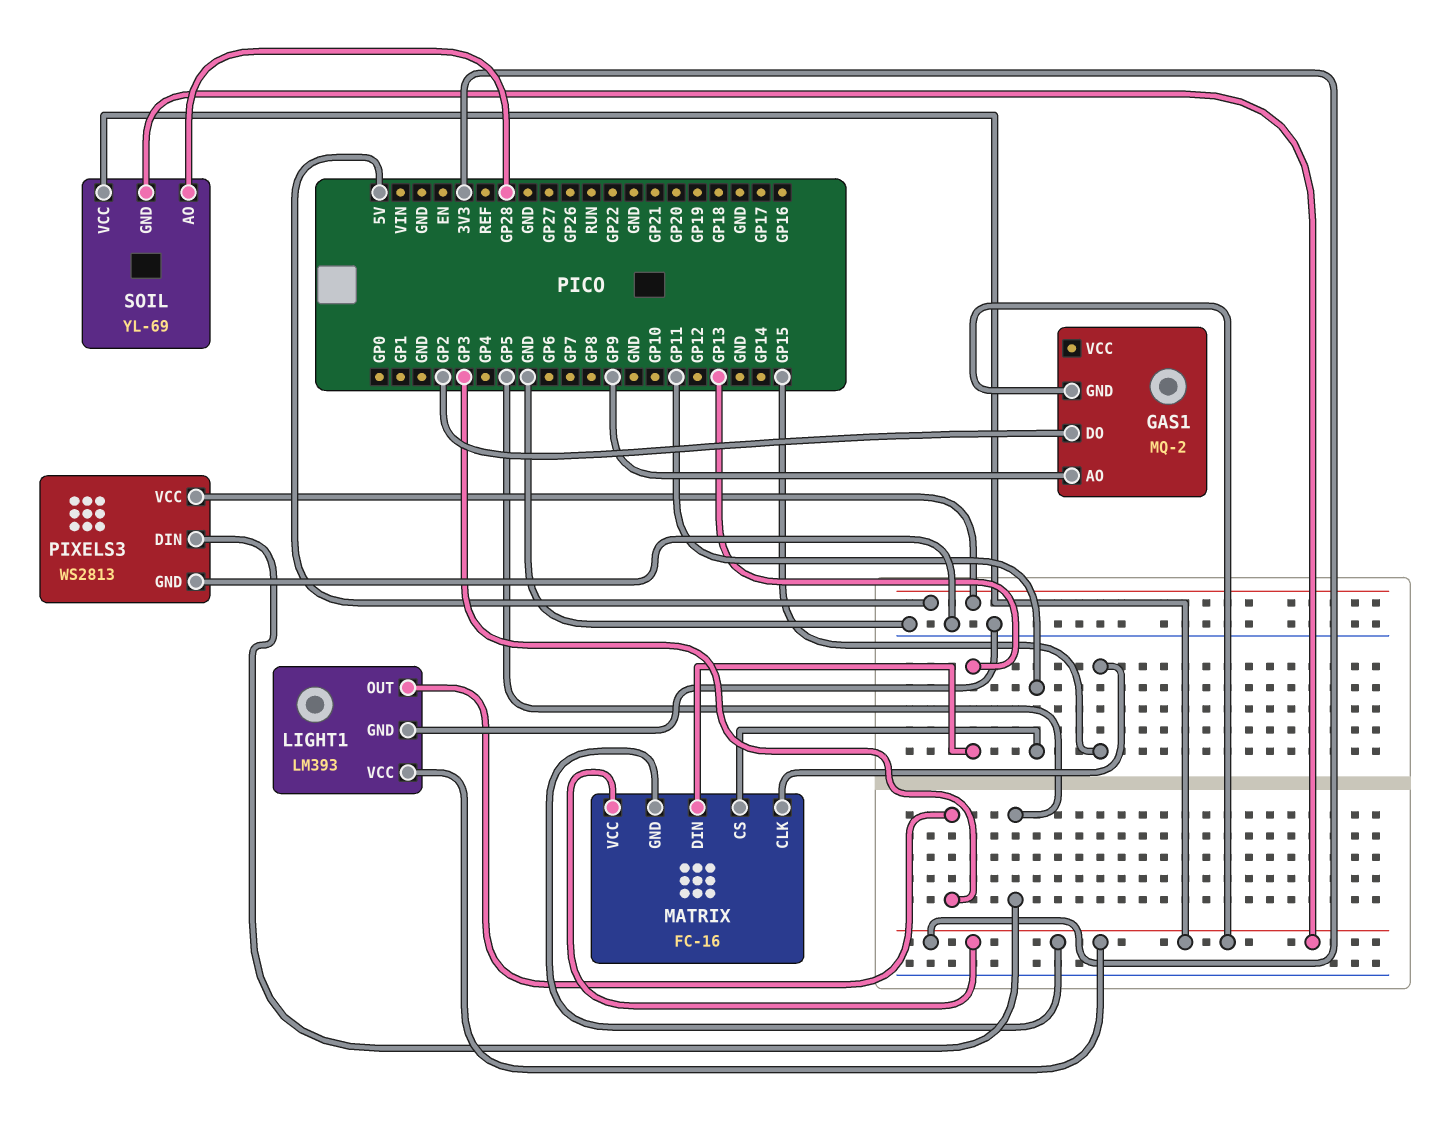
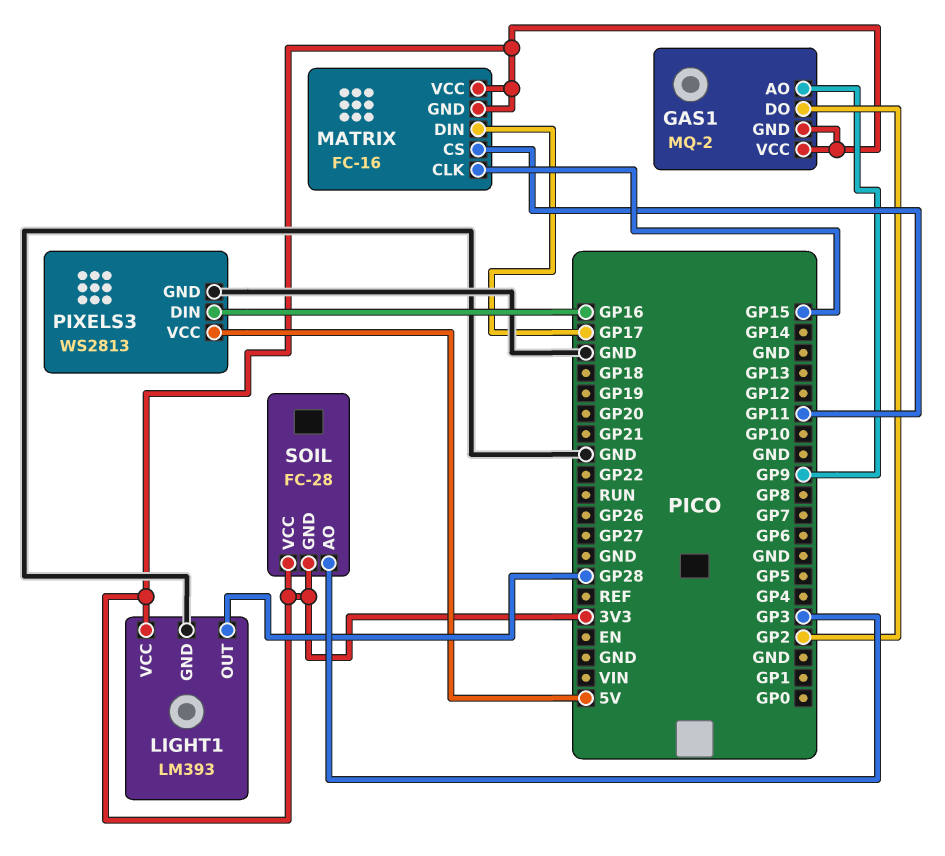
GAS1 pin VCC: none -> 3V3
LIGHT1 pin OUT: GP3 -> GP28
MATRIX pin DIN: GP13 -> GP17
PIXELS3 pin DIN: GP5 -> GP16
SOIL: YL-69 -> FC-28
SOIL pin AO: GP28 -> GP3

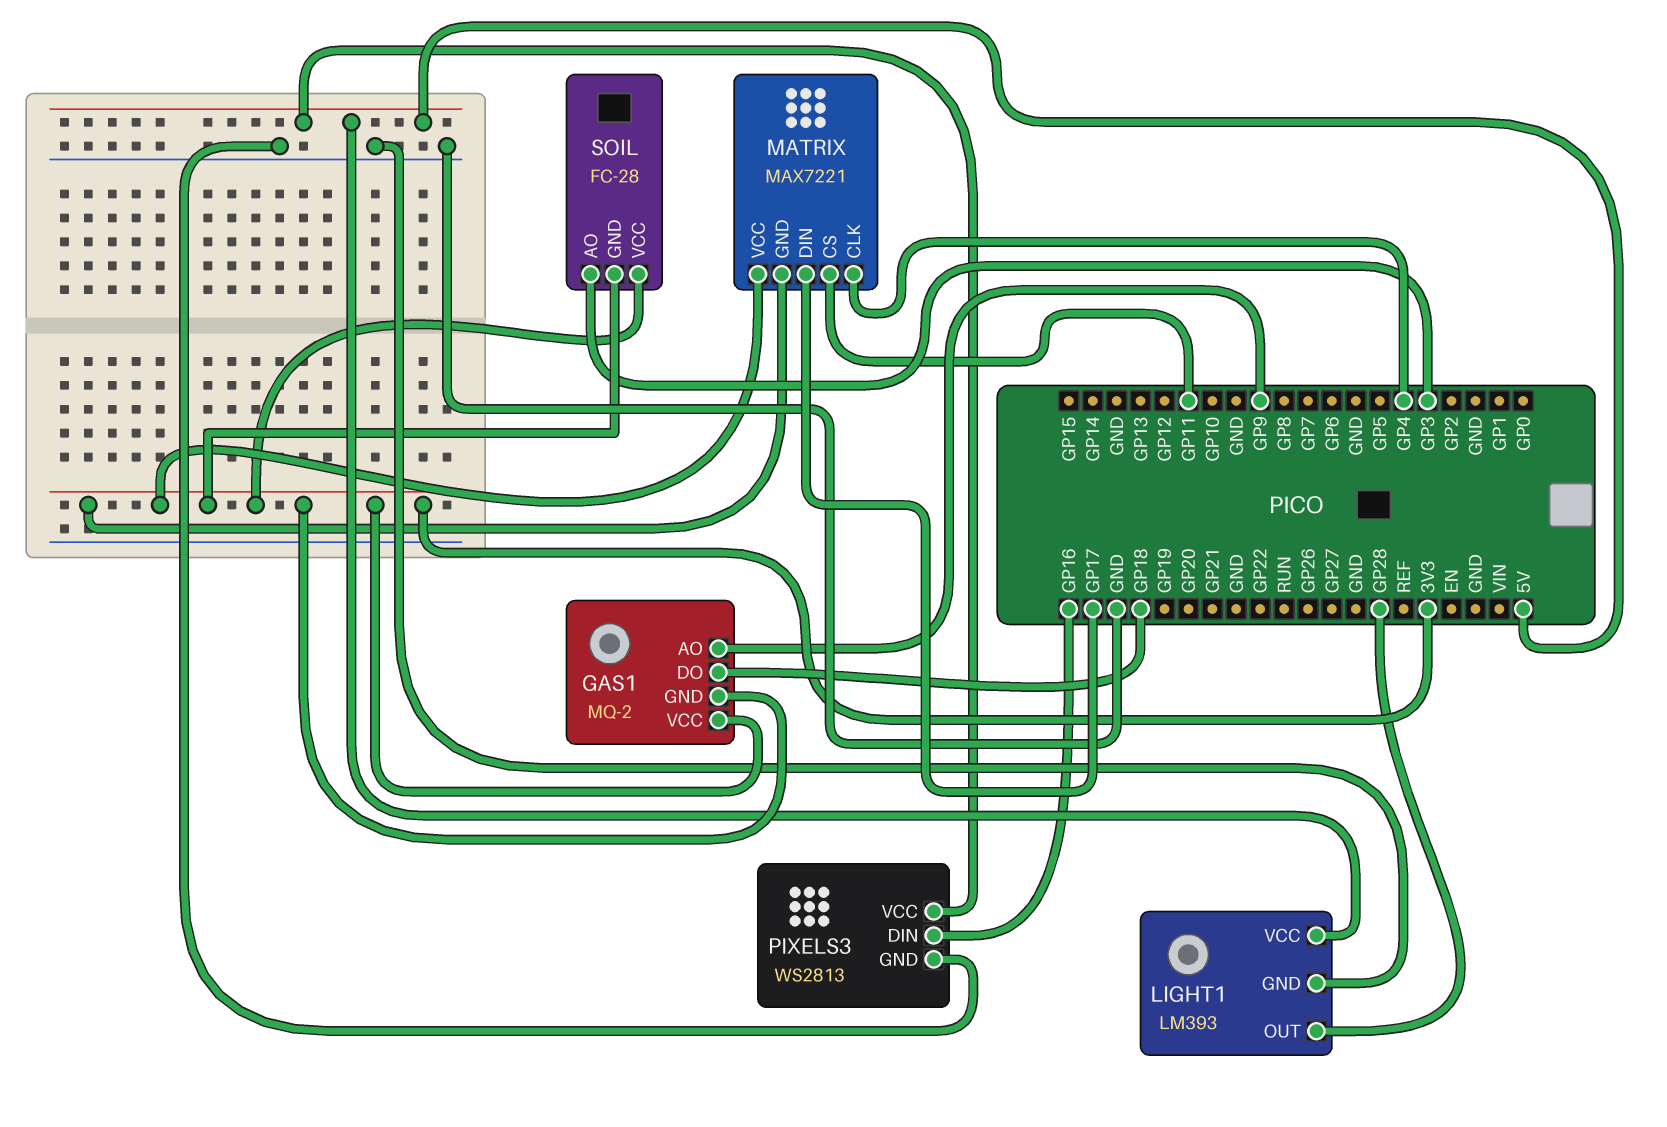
GAS1 pin DO: GP2 -> GP18
LIGHT1 pin VCC: 3V3 -> 5V
MATRIX: FC-16 -> MAX7221
MATRIX pin CLK: GP15 -> GP4

